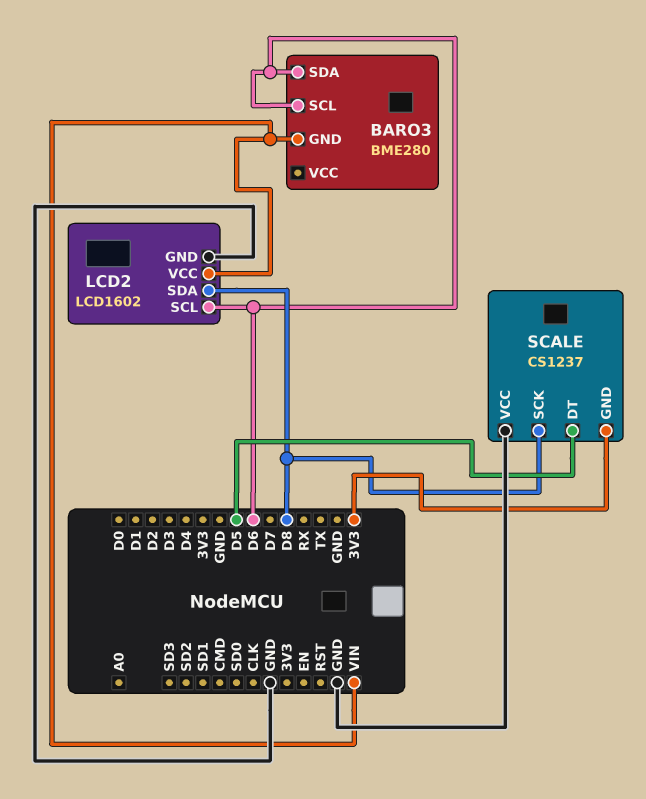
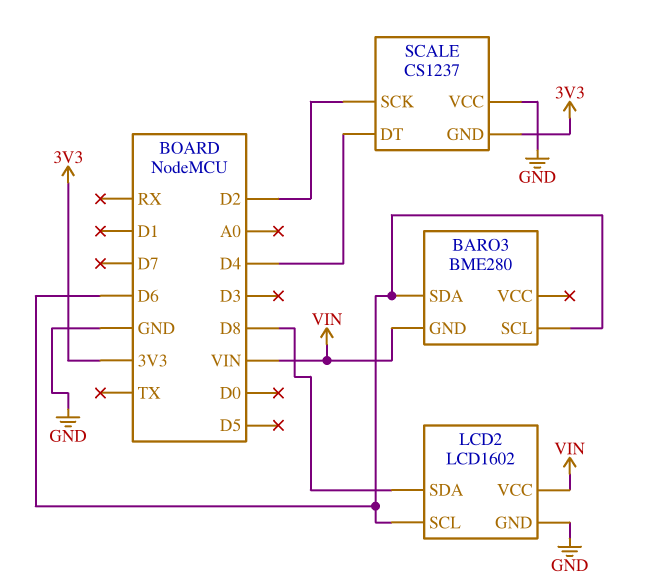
SCALE pin DT: D5 -> D4
SCALE pin SCK: D8 -> D2

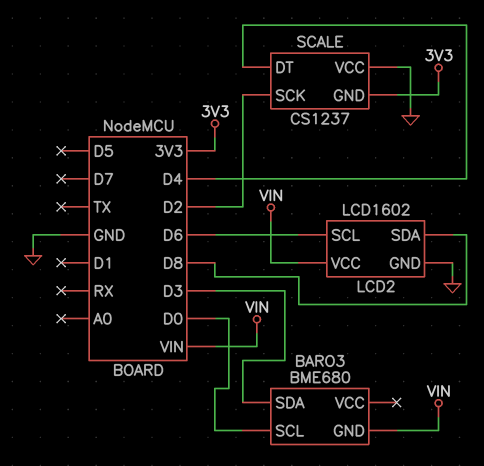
BARO3: BME280 -> BME680
BARO3 pin SCL: D6 -> D0
BARO3 pin SDA: D6 -> D3

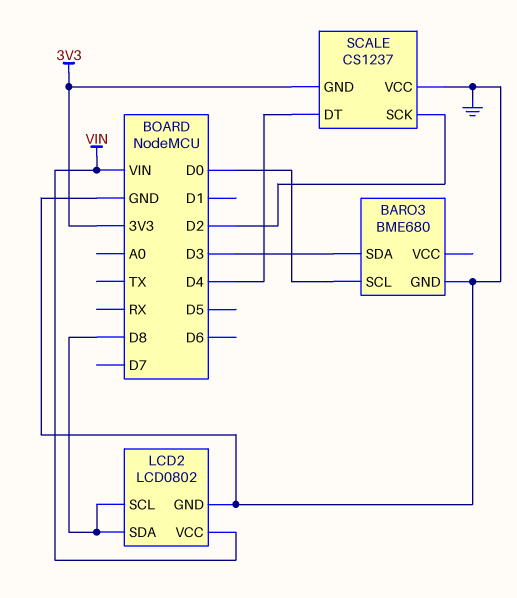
BARO3 pin GND: VIN -> GND
LCD2: LCD1602 -> LCD0802
LCD2 pin SCL: D6 -> D8

